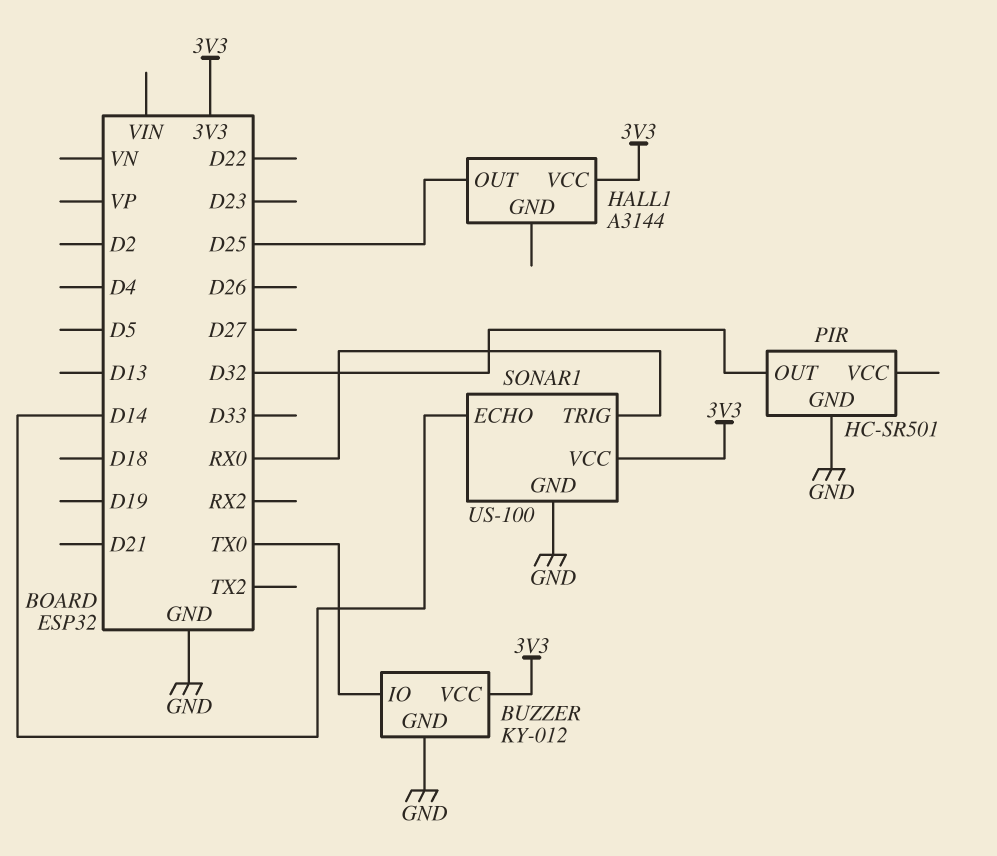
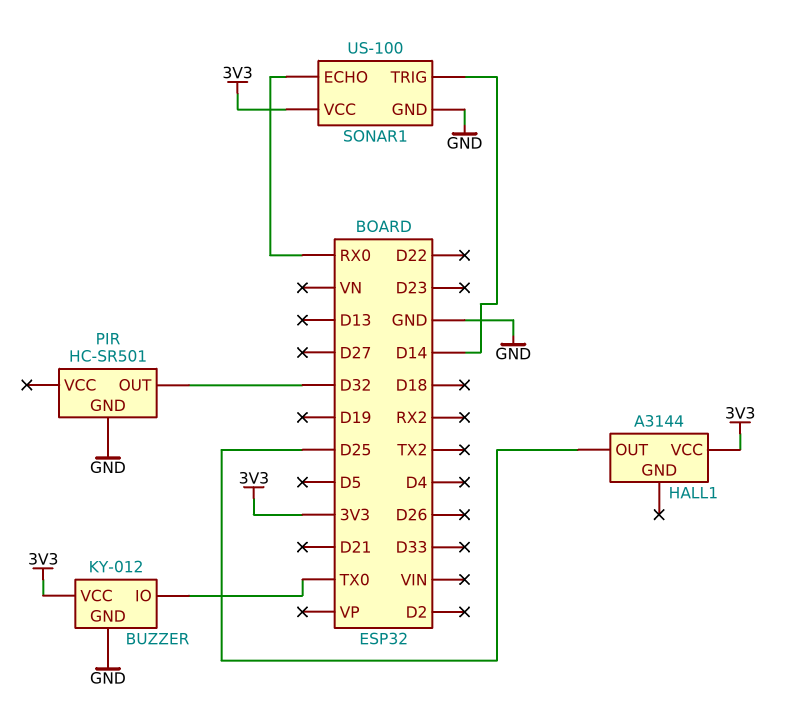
SONAR1 pin ECHO: D14 -> RX0
SONAR1 pin TRIG: RX0 -> D14

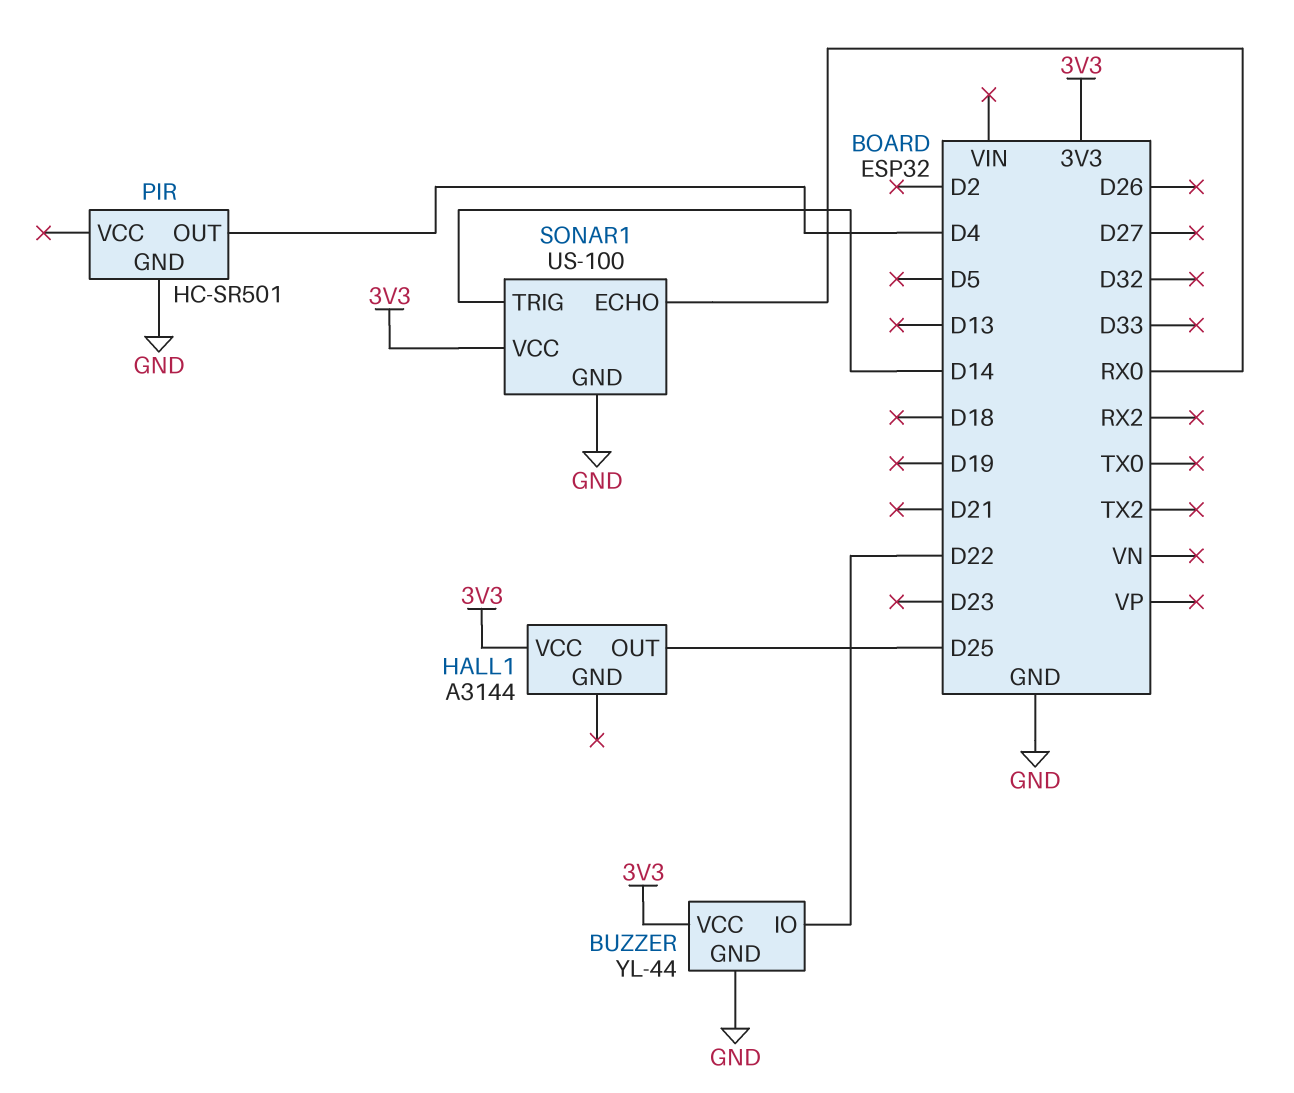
BUZZER: KY-012 -> YL-44
BUZZER pin IO: TX0 -> D22
PIR pin OUT: D32 -> D4

